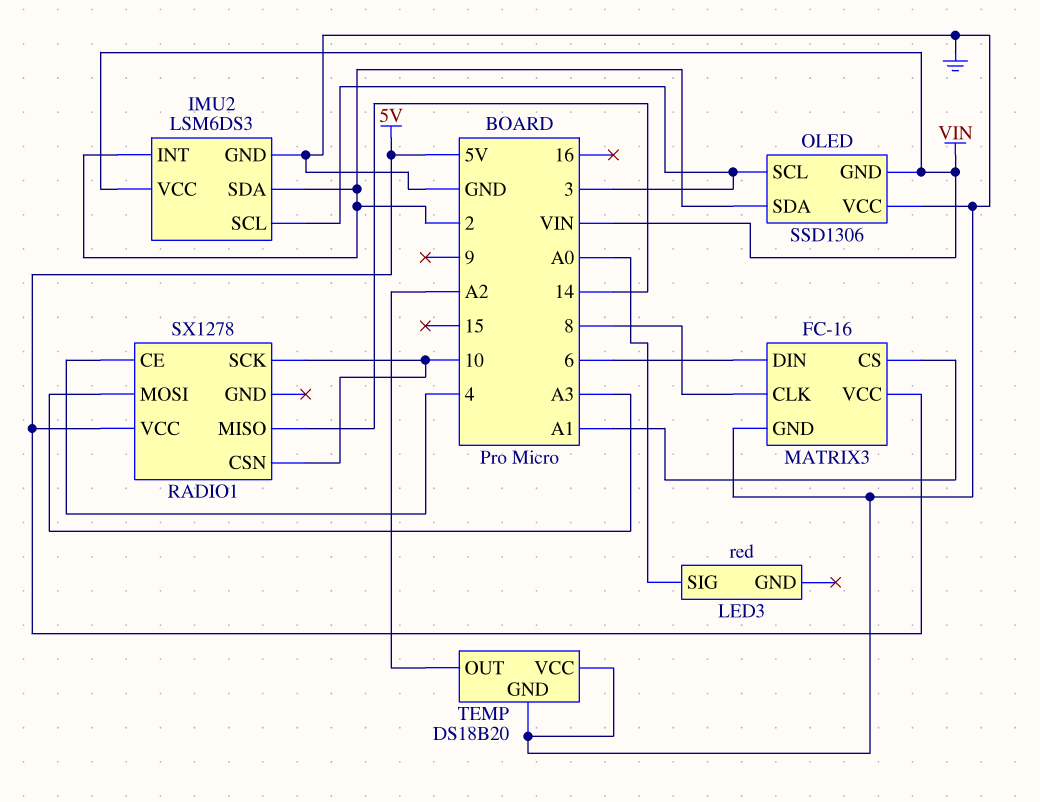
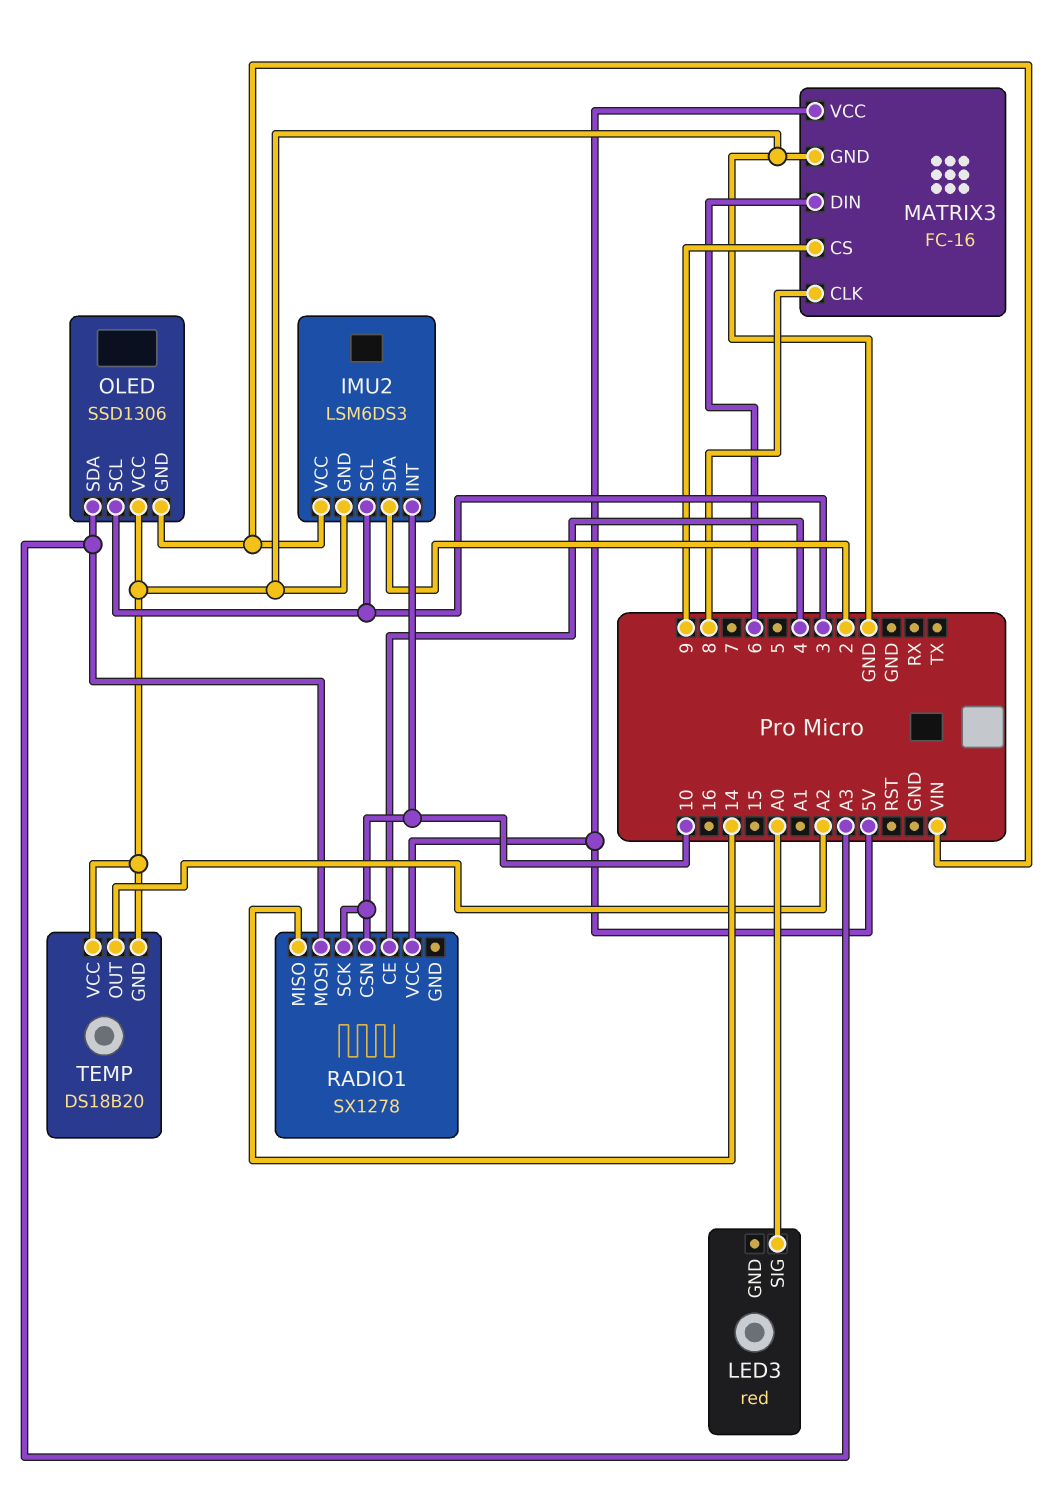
IMU2 pin INT: 2 -> 10
MATRIX3 pin CS: A1 -> 9
OLED pin SDA: 2 -> A3

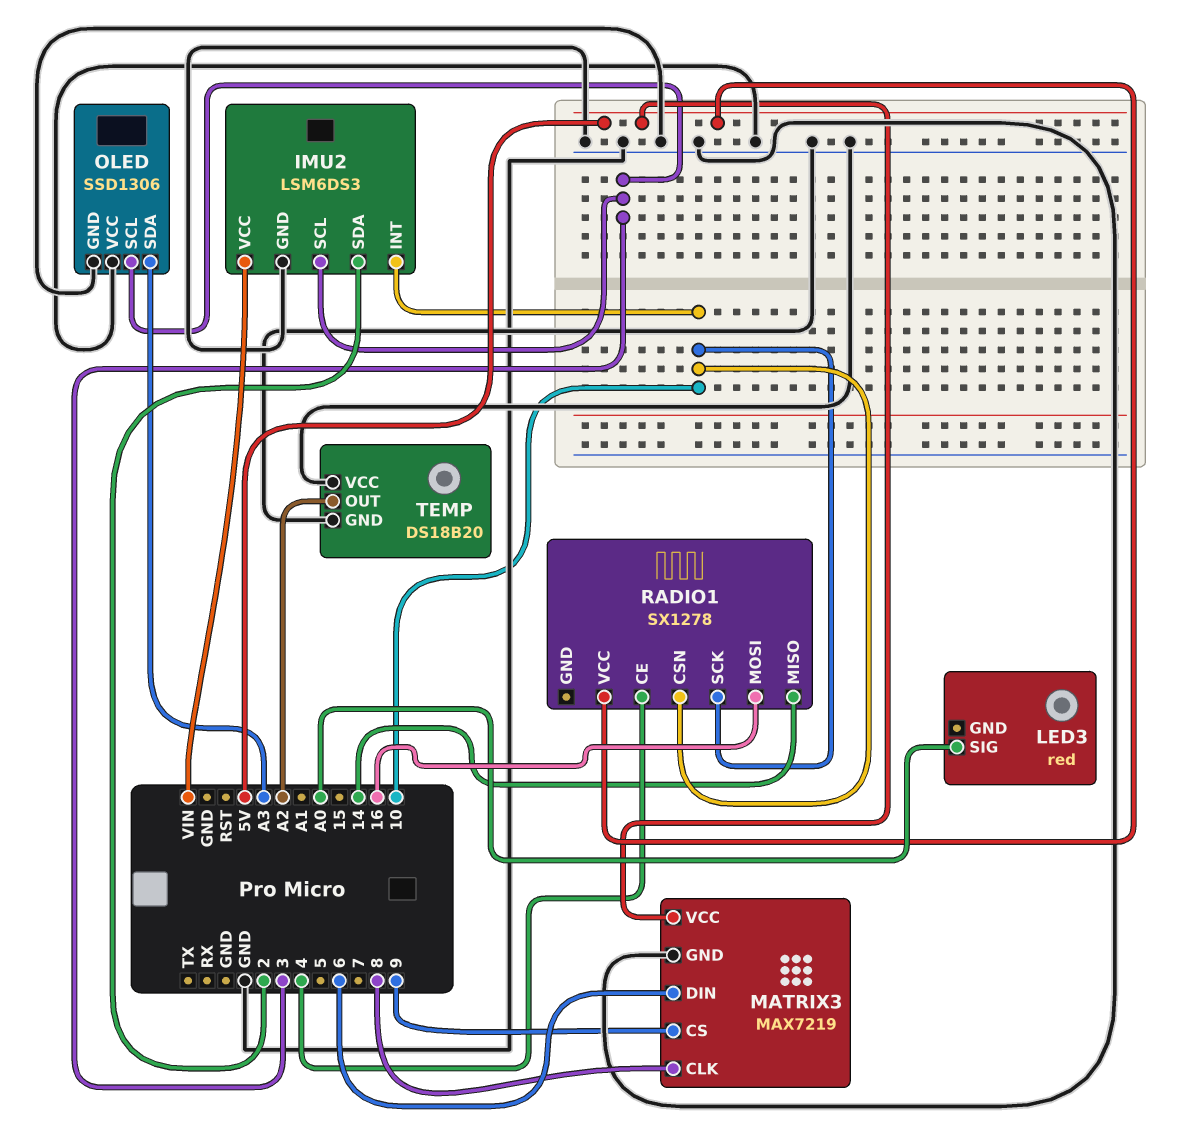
MATRIX3: FC-16 -> MAX7219
OLED pin GND: VIN -> GND
RADIO1 pin MOSI: A3 -> 16

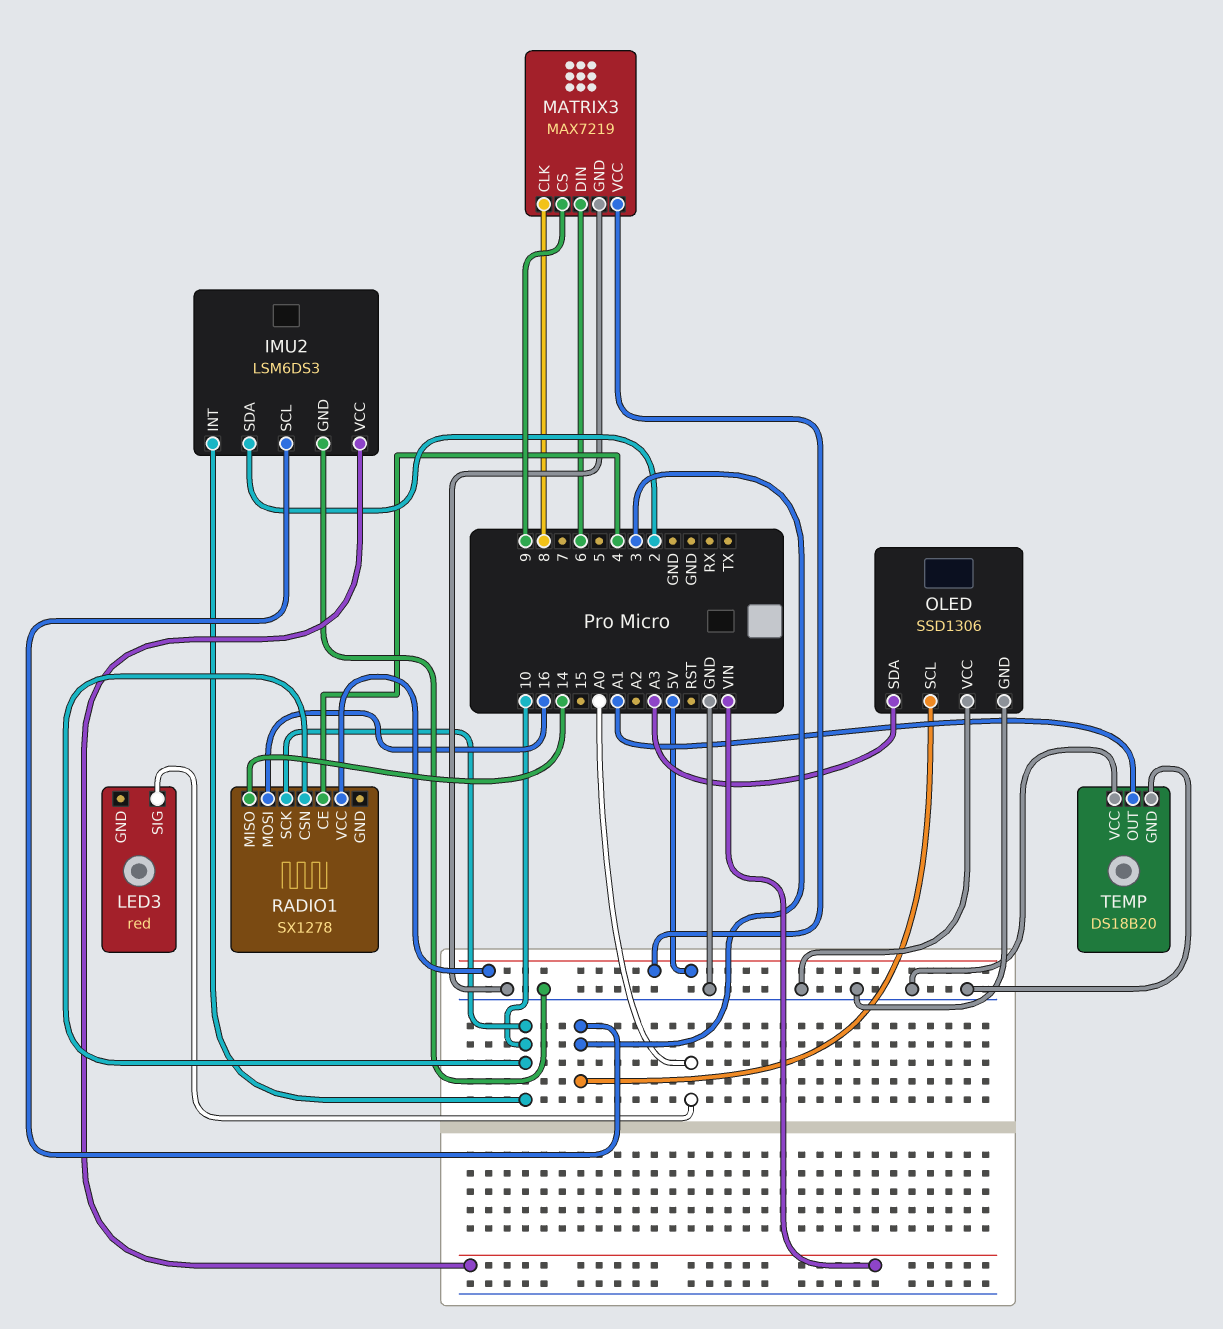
TEMP pin OUT: A2 -> A1

